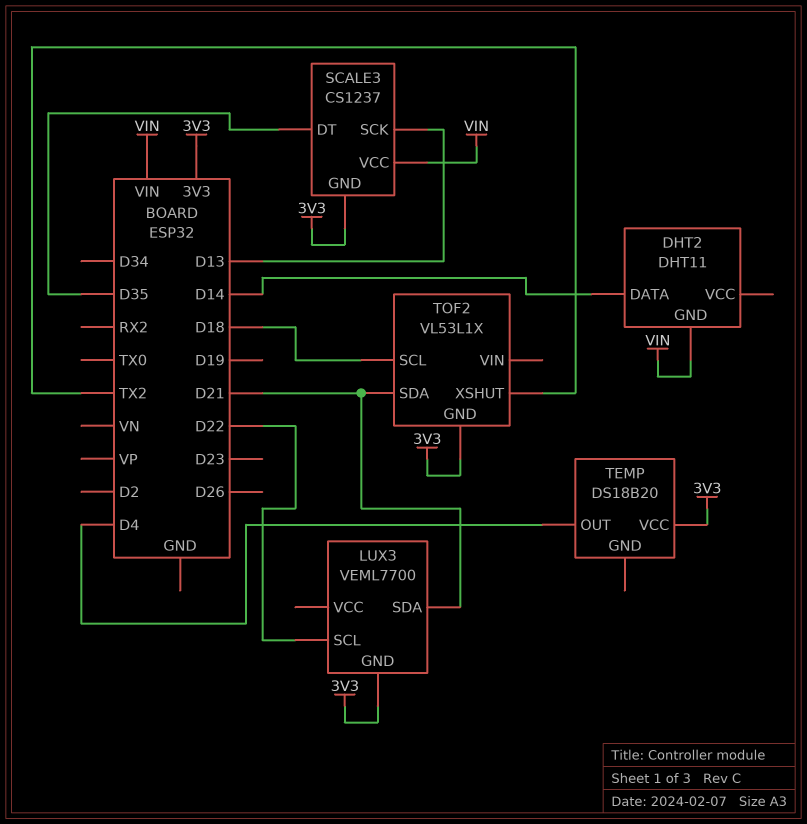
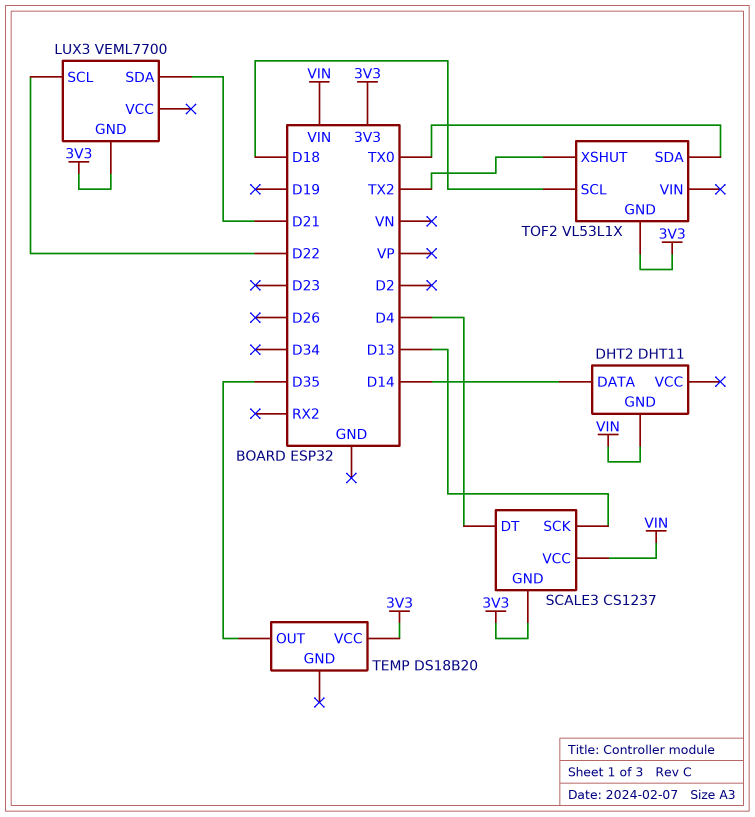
SCALE3 pin DT: D35 -> D4
TEMP pin OUT: D4 -> D35
TOF2 pin SDA: D21 -> TX0

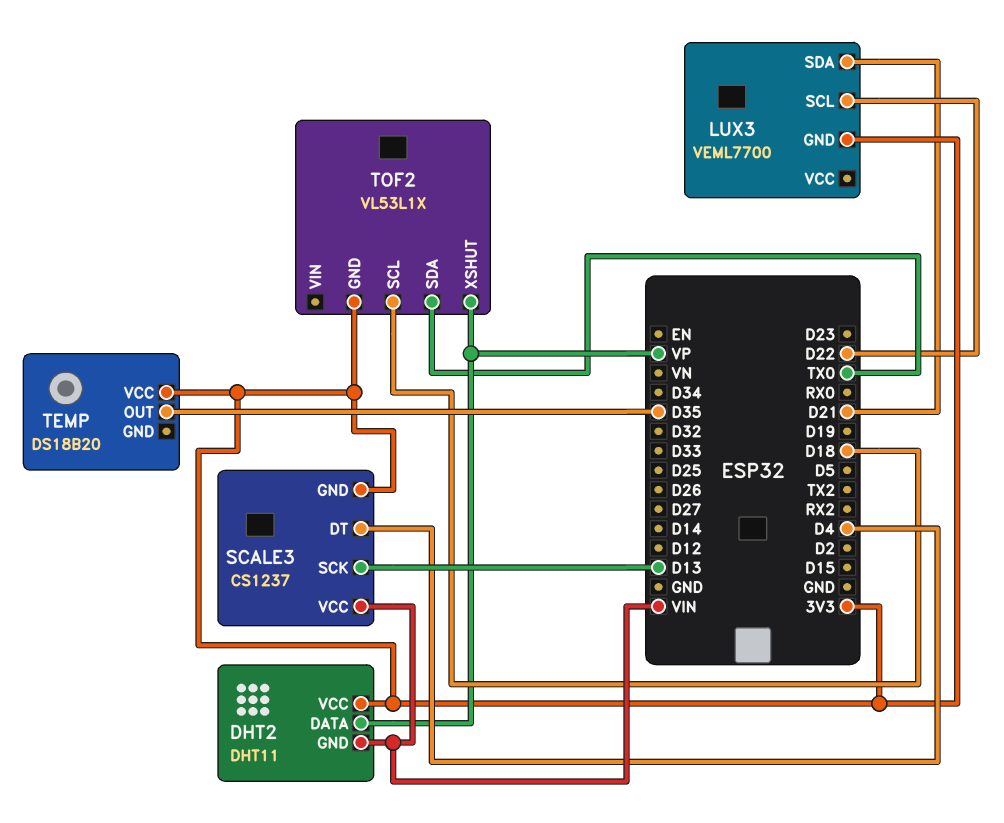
DHT2 pin DATA: D14 -> VP
DHT2 pin VCC: none -> 3V3
TOF2 pin XSHUT: TX2 -> VP

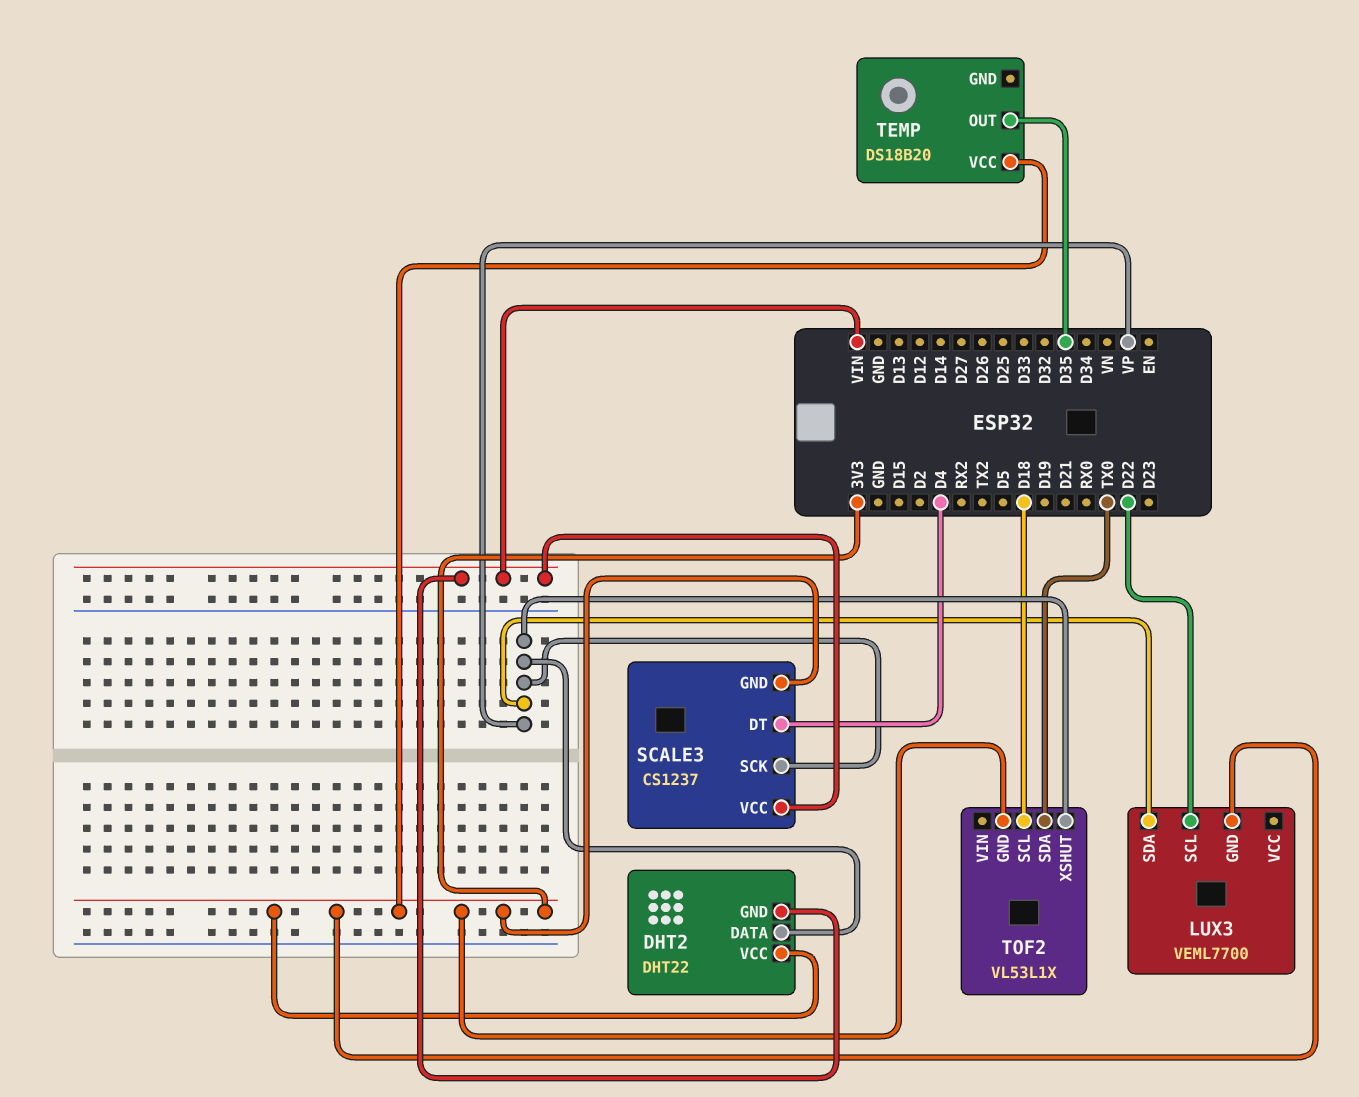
DHT2: DHT11 -> DHT22
LUX3 pin SDA: D21 -> VP
SCALE3 pin SCK: D13 -> VP

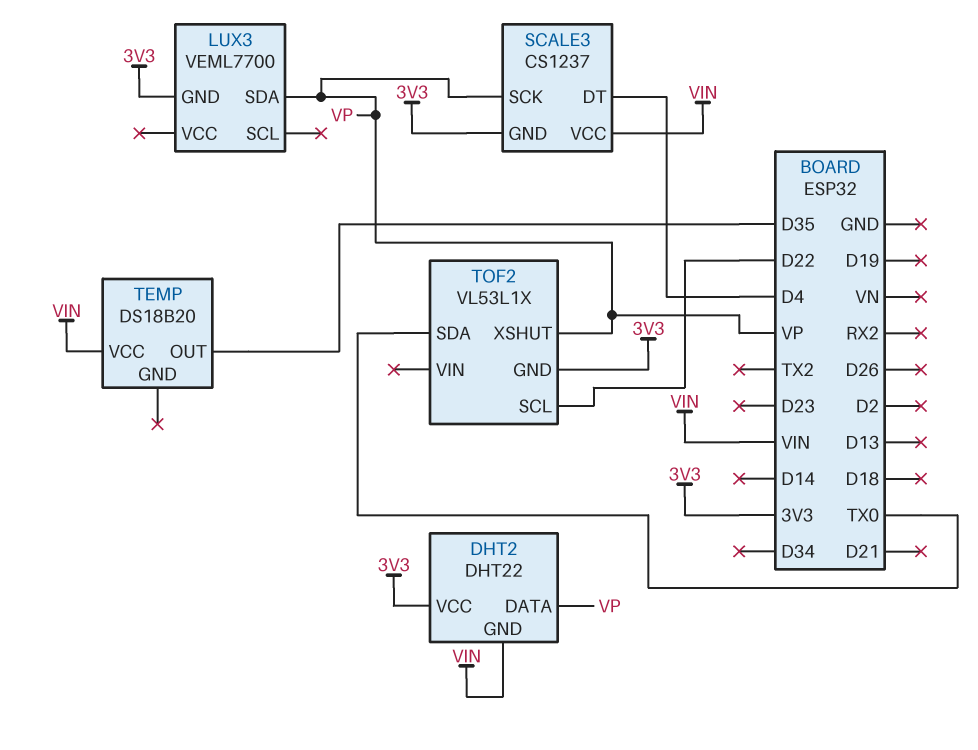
LUX3 pin SCL: D22 -> none
TEMP pin VCC: 3V3 -> VIN
TOF2 pin SCL: D18 -> D22

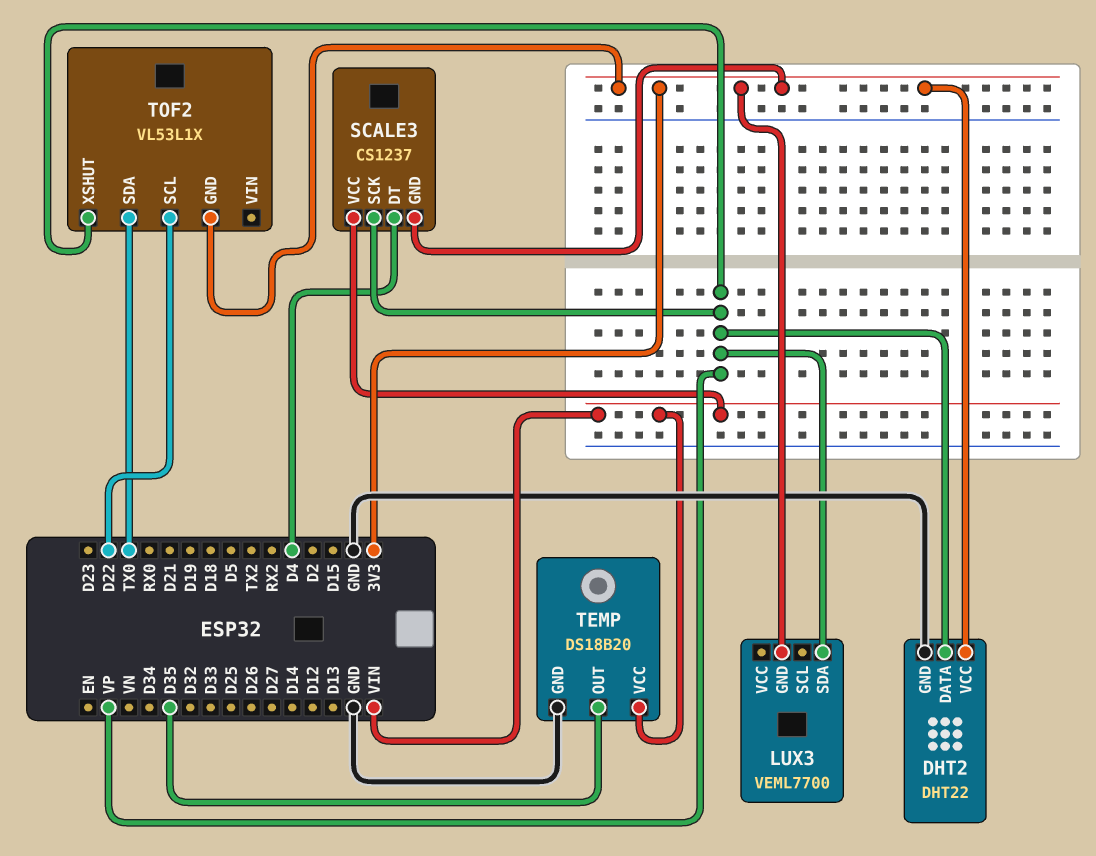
DHT2 pin GND: VIN -> GND
TEMP pin GND: none -> GND

